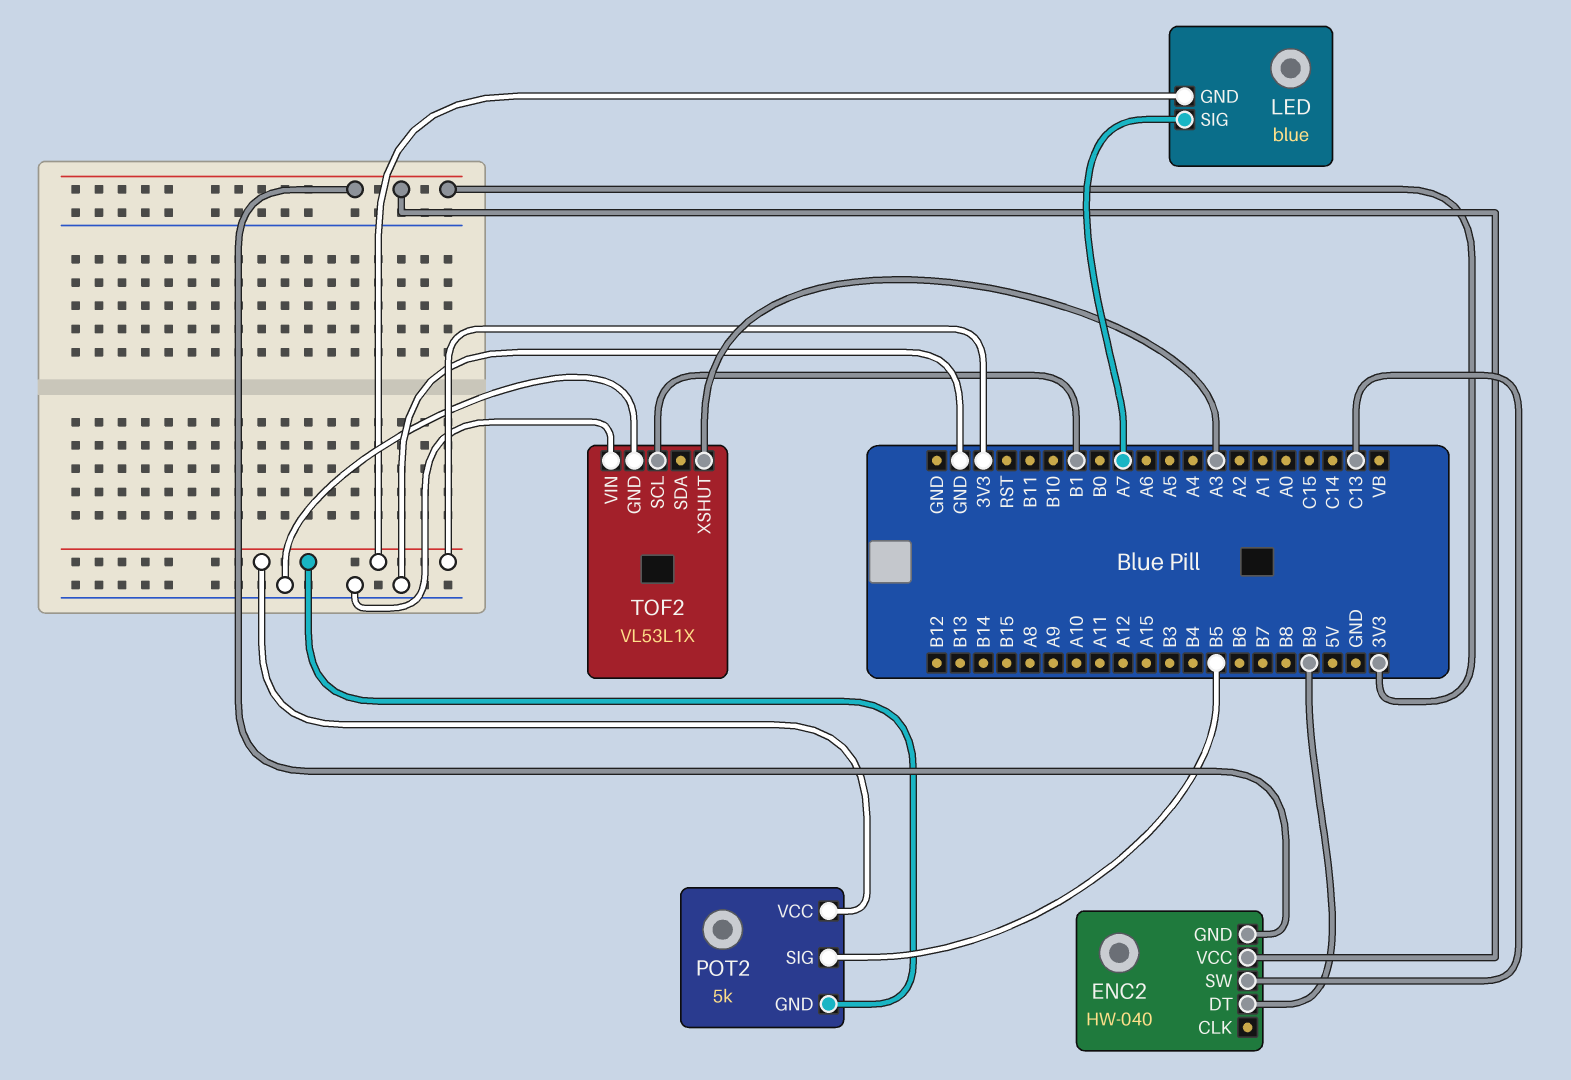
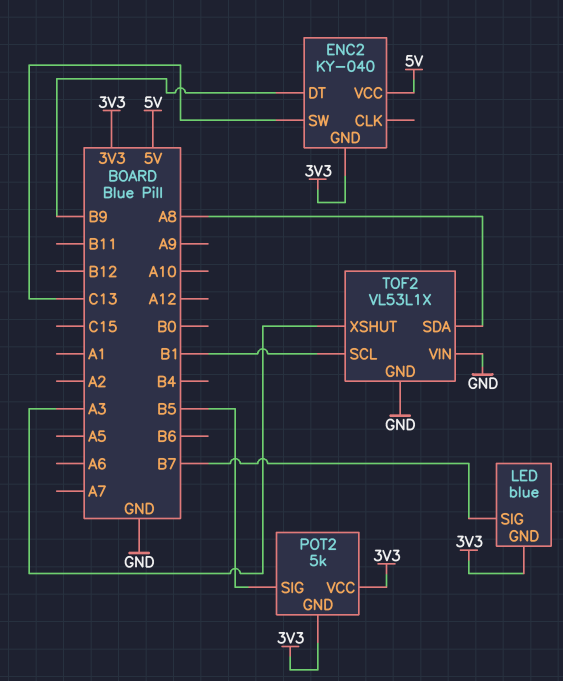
ENC2: HW-040 -> KY-040
ENC2 pin VCC: 3V3 -> 5V
LED pin SIG: A7 -> B7
TOF2 pin SDA: none -> A8

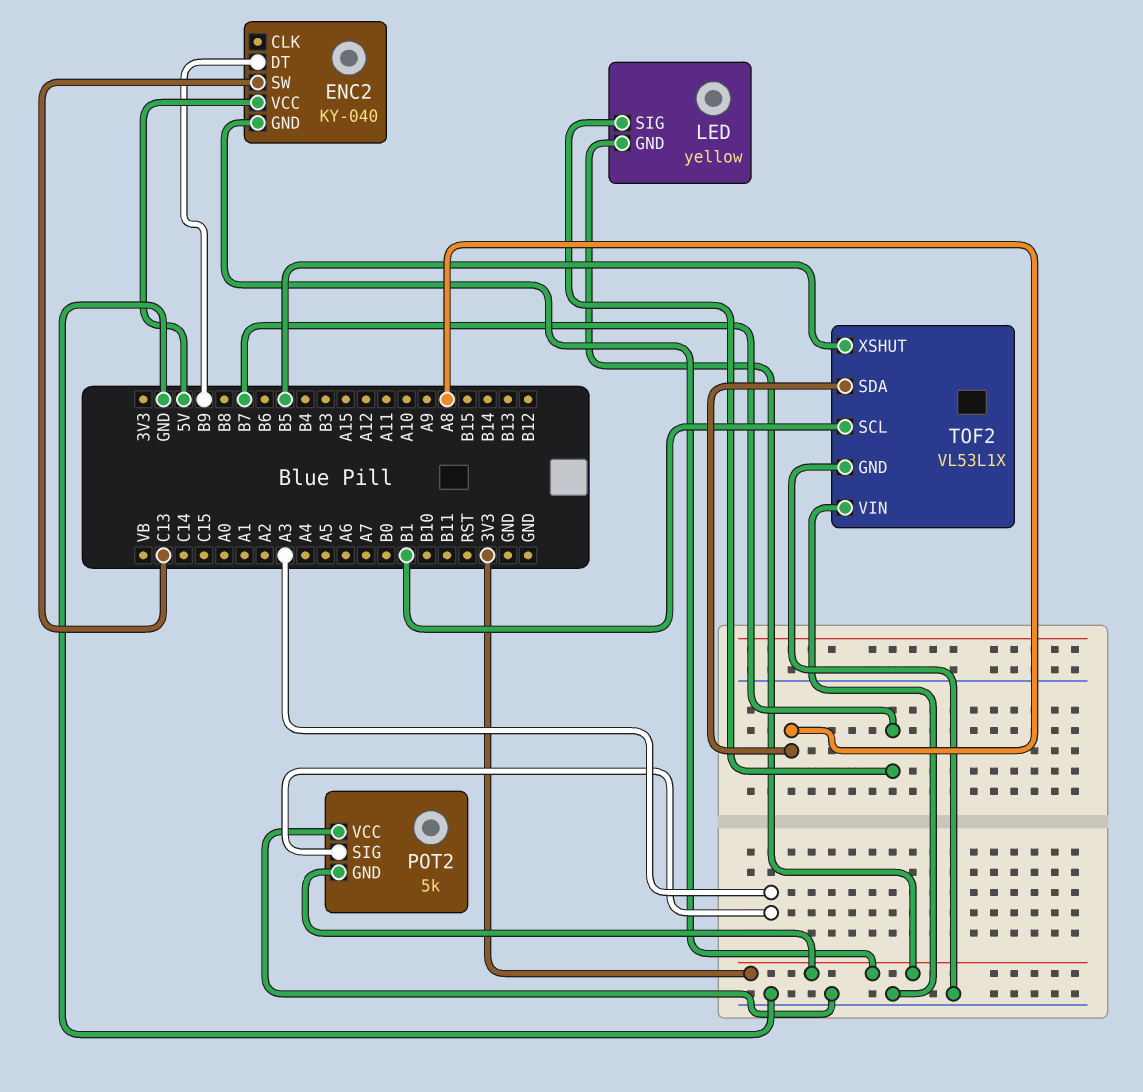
LED: blue -> yellow
POT2 pin SIG: B5 -> A3
POT2 pin VCC: 3V3 -> GND
TOF2 pin XSHUT: A3 -> B5

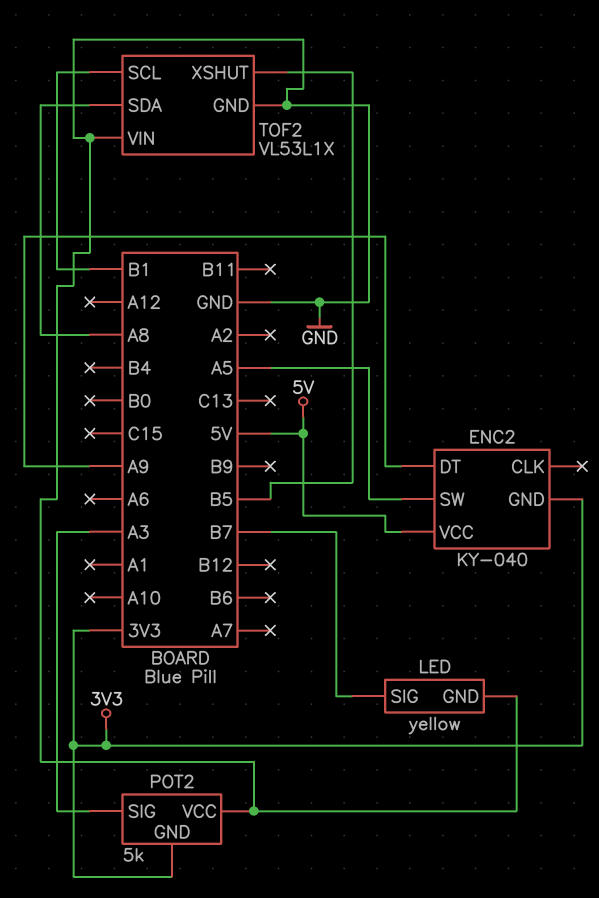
ENC2 pin DT: B9 -> A9
ENC2 pin SW: C13 -> A5
LED pin GND: 3V3 -> GND

